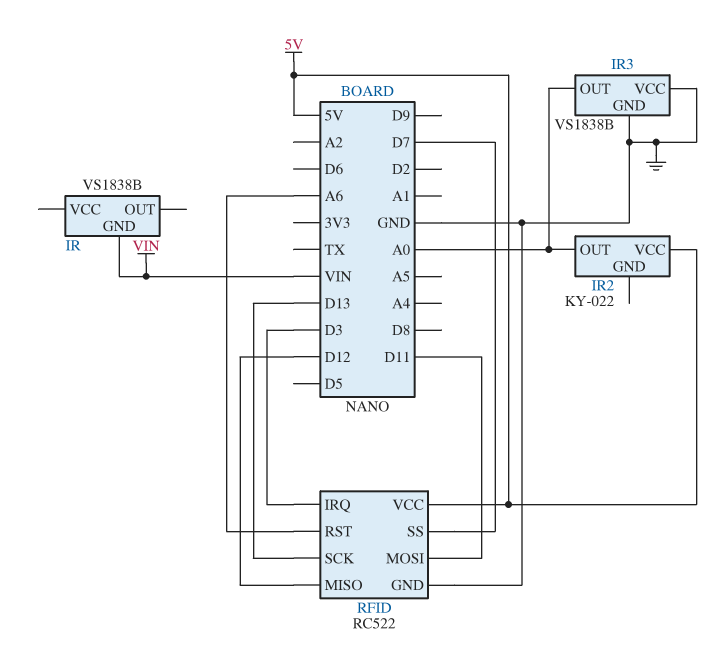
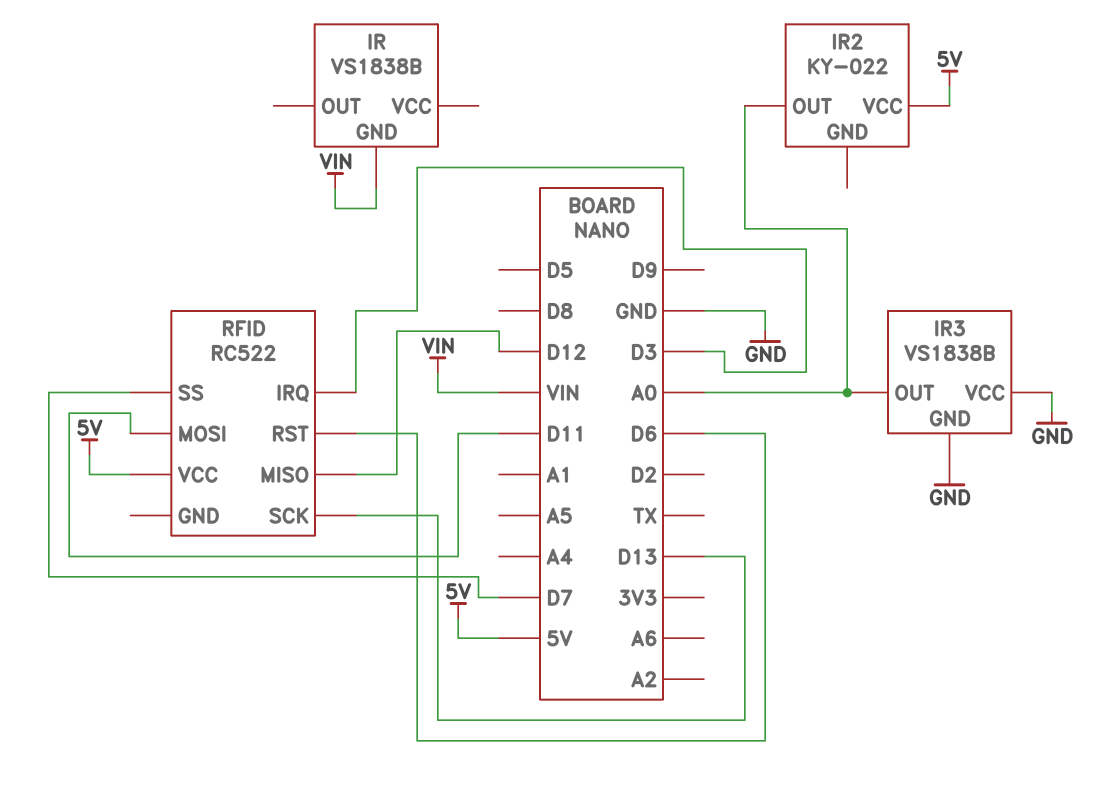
RFID pin GND: GND -> none
RFID pin RST: A6 -> D6

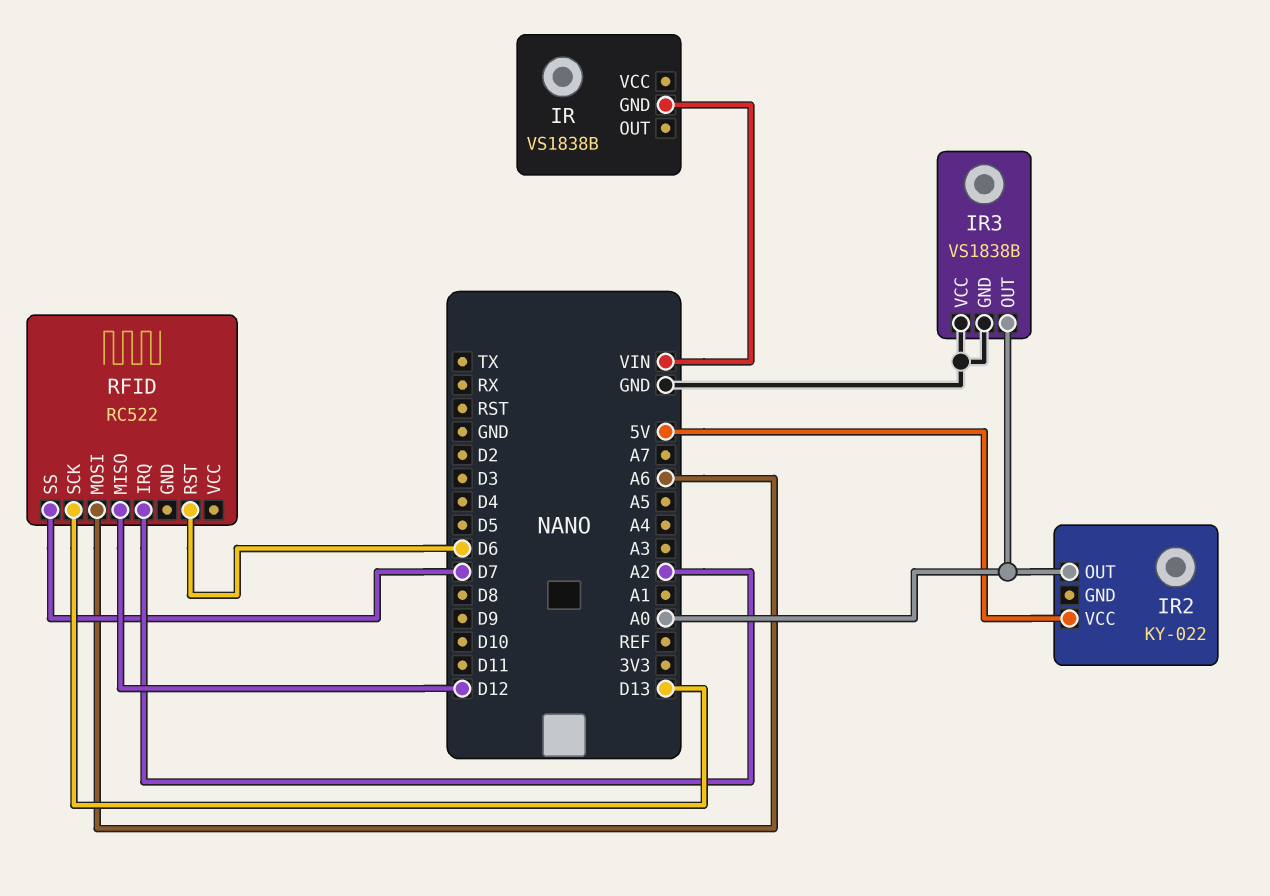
RFID pin IRQ: D3 -> A2
RFID pin MOSI: D11 -> A6
RFID pin VCC: 5V -> none

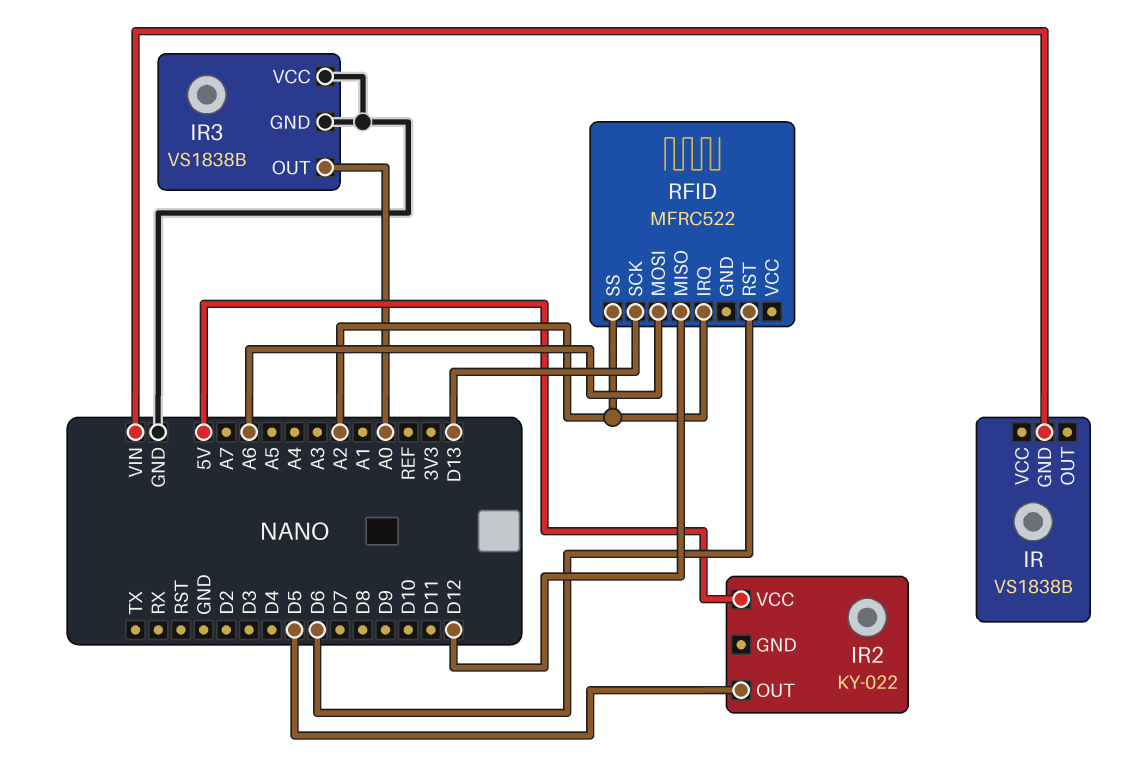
IR2 pin OUT: A0 -> D5
RFID: RC522 -> MFRC522
RFID pin SS: D7 -> A2

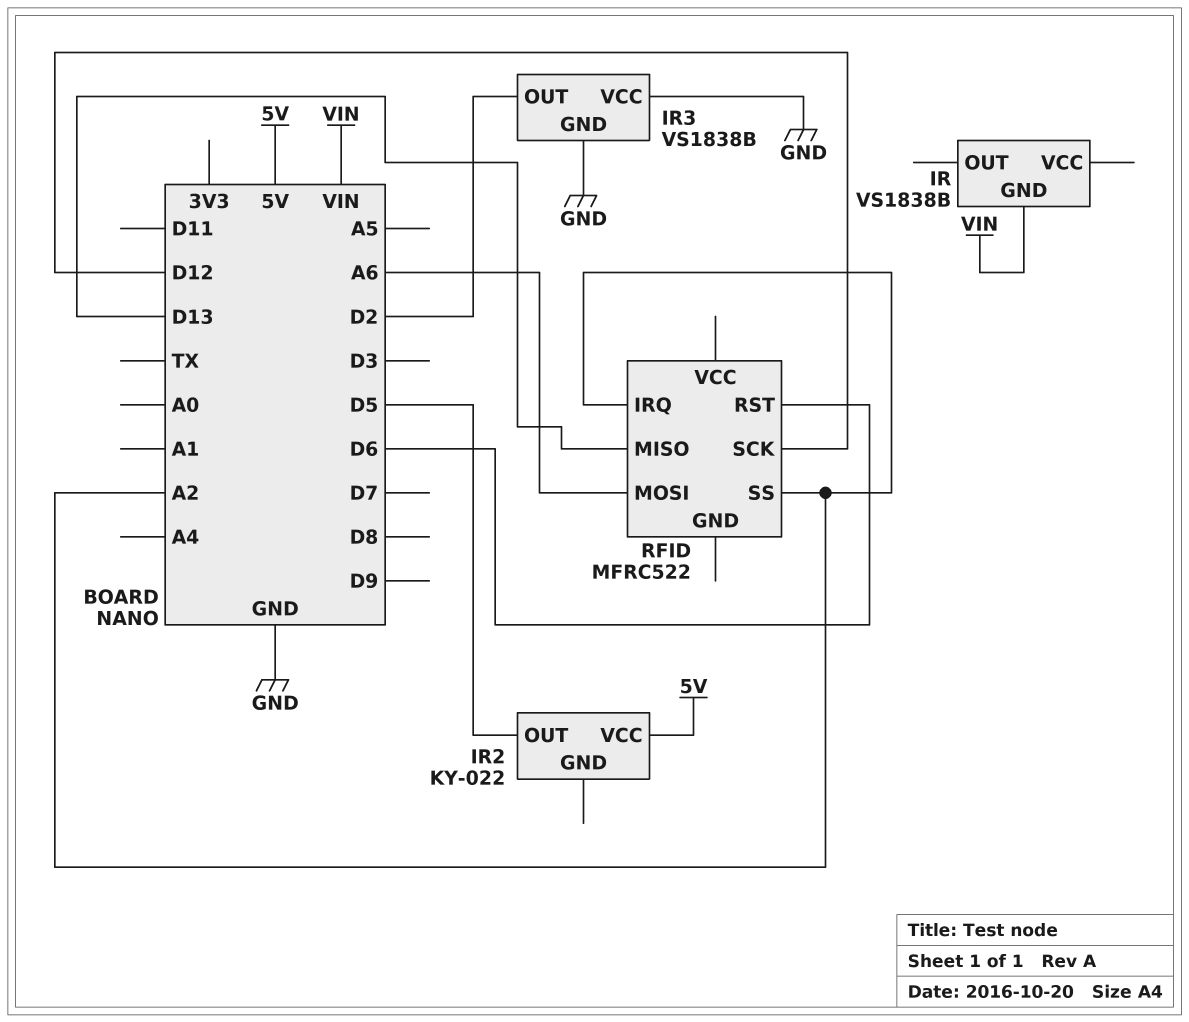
IR3 pin OUT: A0 -> D2
RFID pin MISO: D12 -> D13
RFID pin SCK: D13 -> D12

